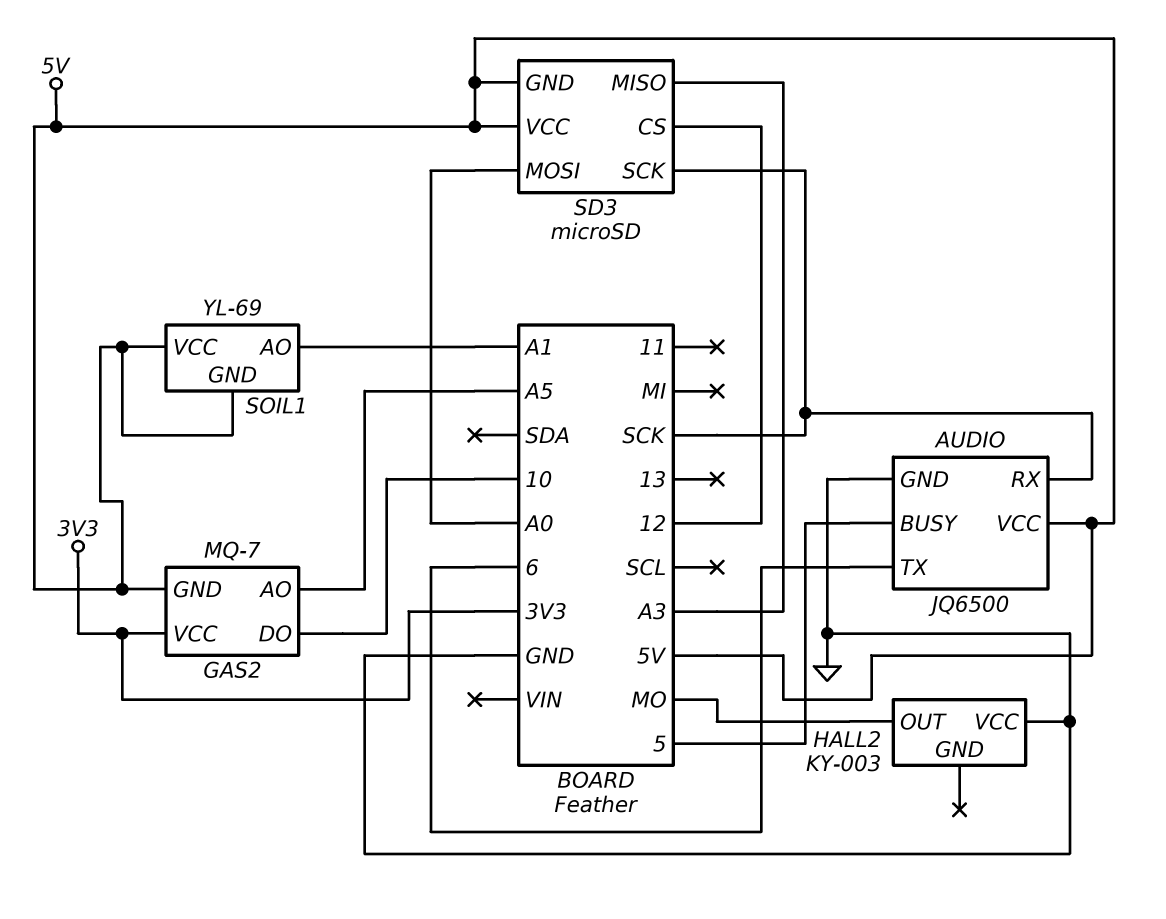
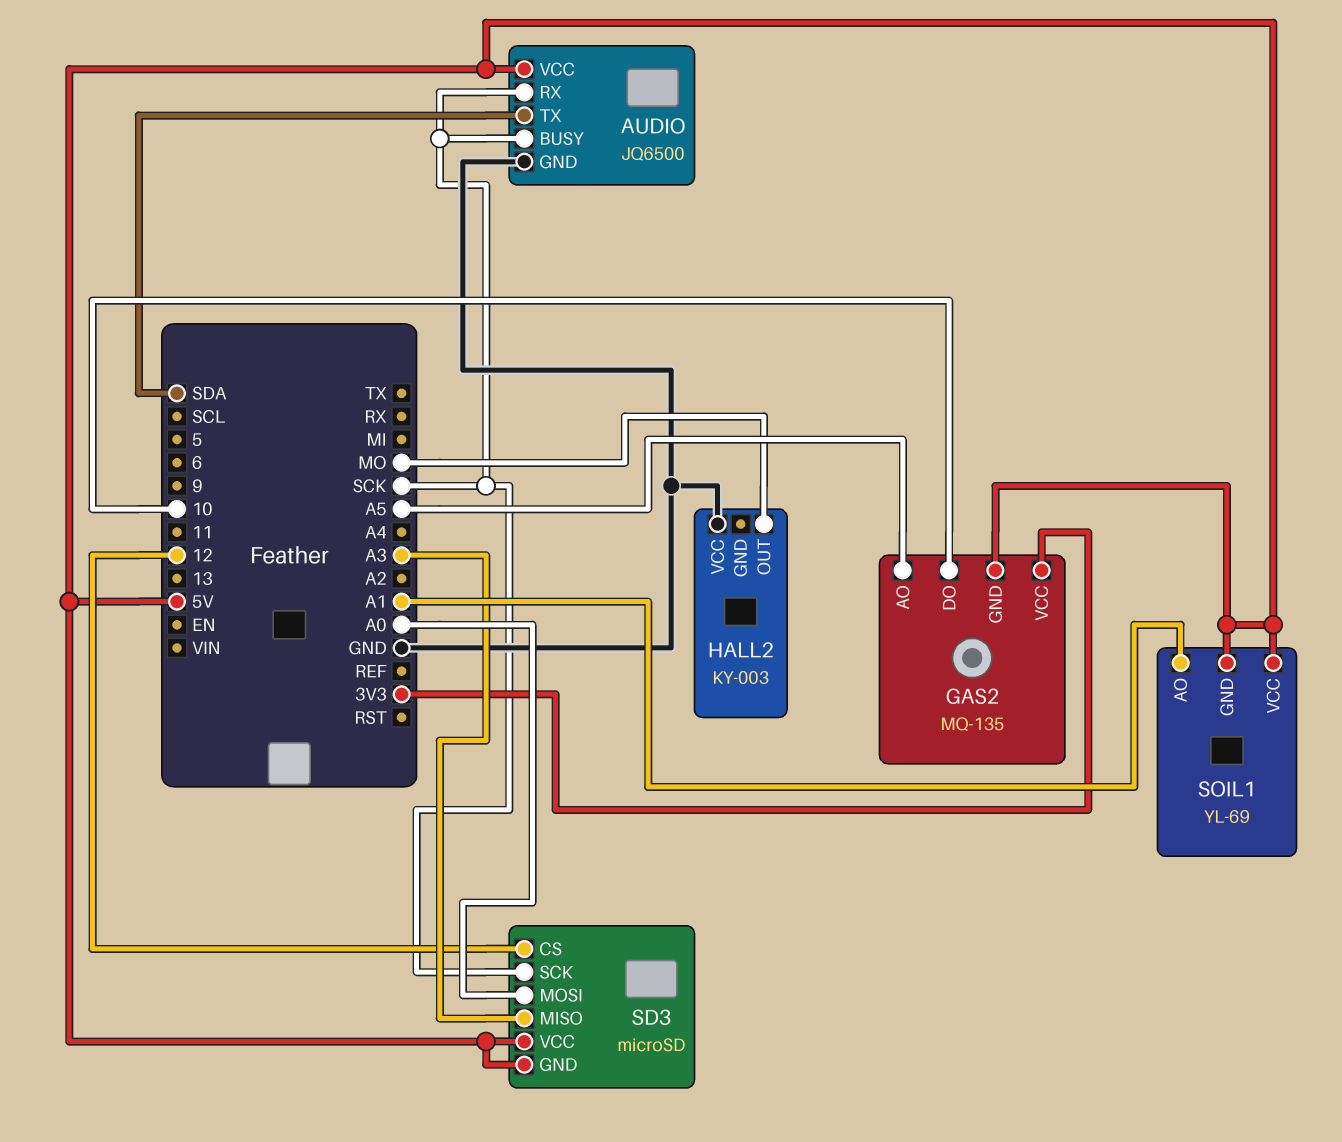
AUDIO pin BUSY: 5 -> SCK
AUDIO pin TX: 6 -> SDA
GAS2: MQ-7 -> MQ-135

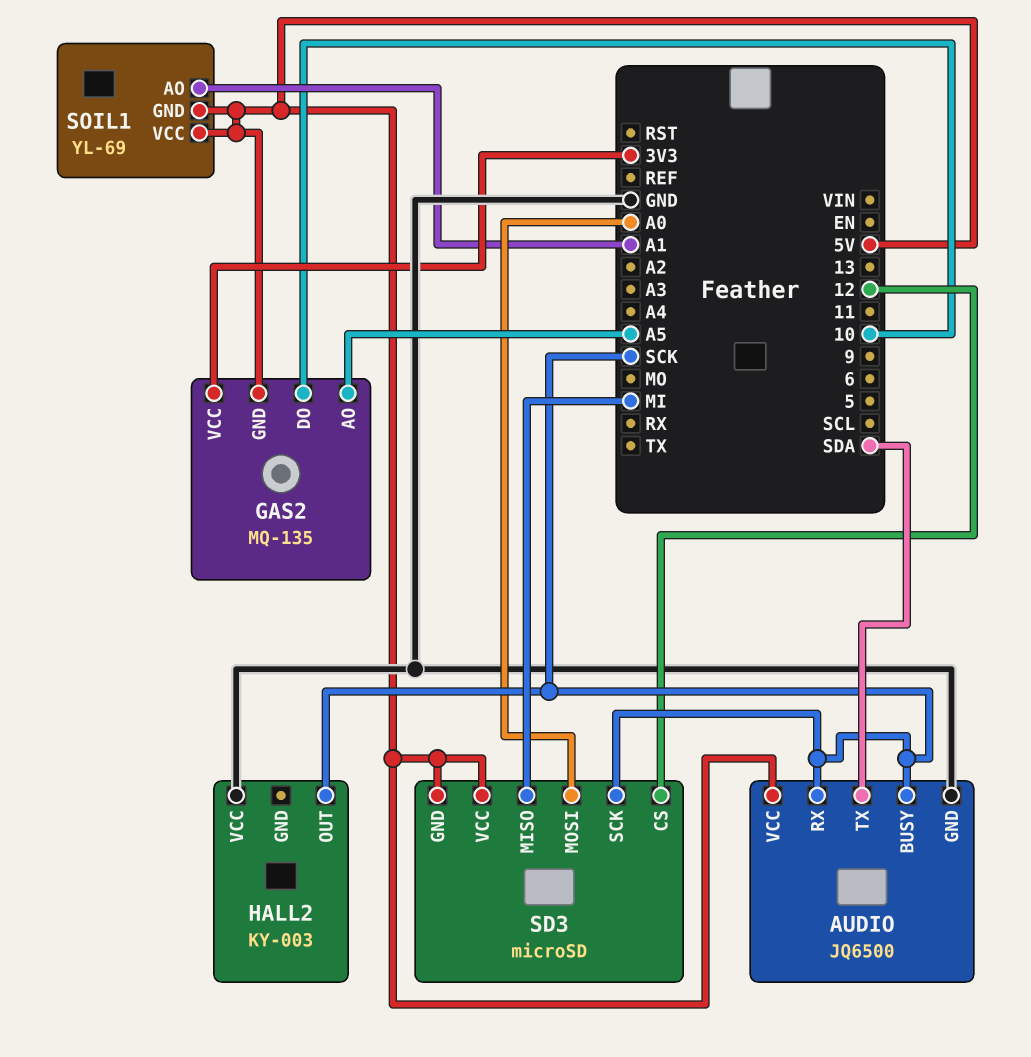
HALL2 pin OUT: MO -> SCK
SD3 pin MISO: A3 -> MI

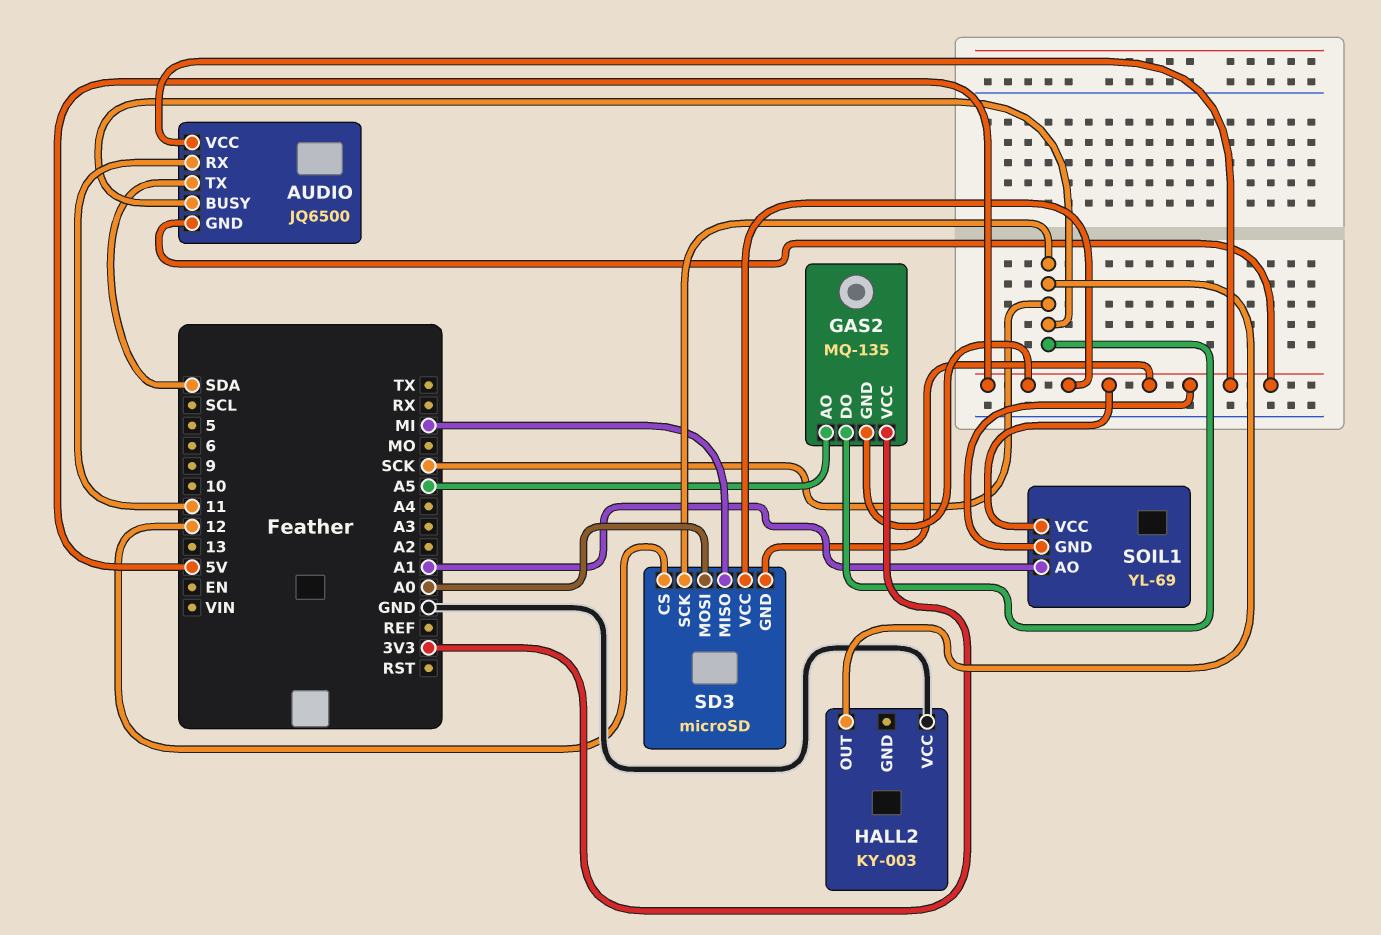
AUDIO pin GND: GND -> 5V
AUDIO pin RX: SCK -> 11
GAS2 pin DO: 10 -> SCK

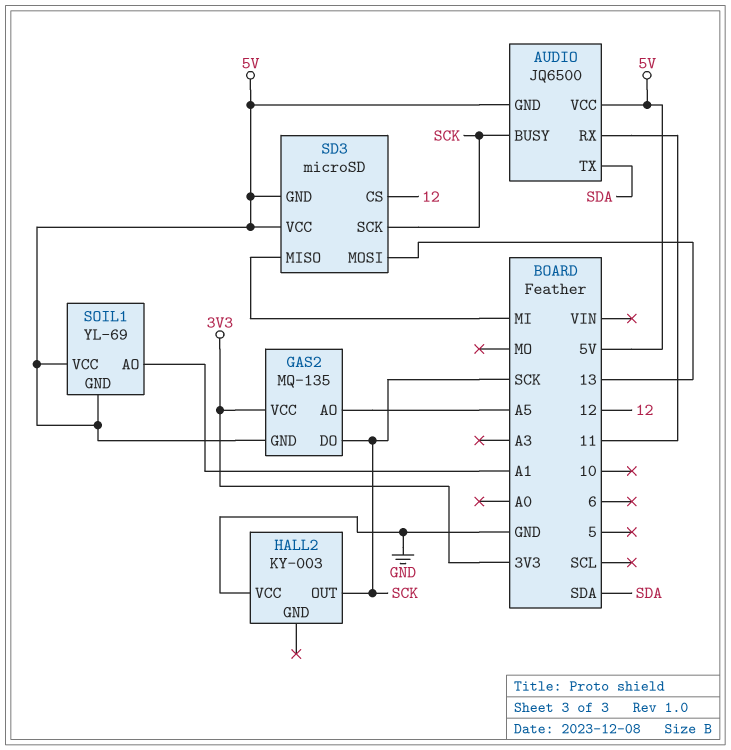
SD3 pin MOSI: A0 -> 13

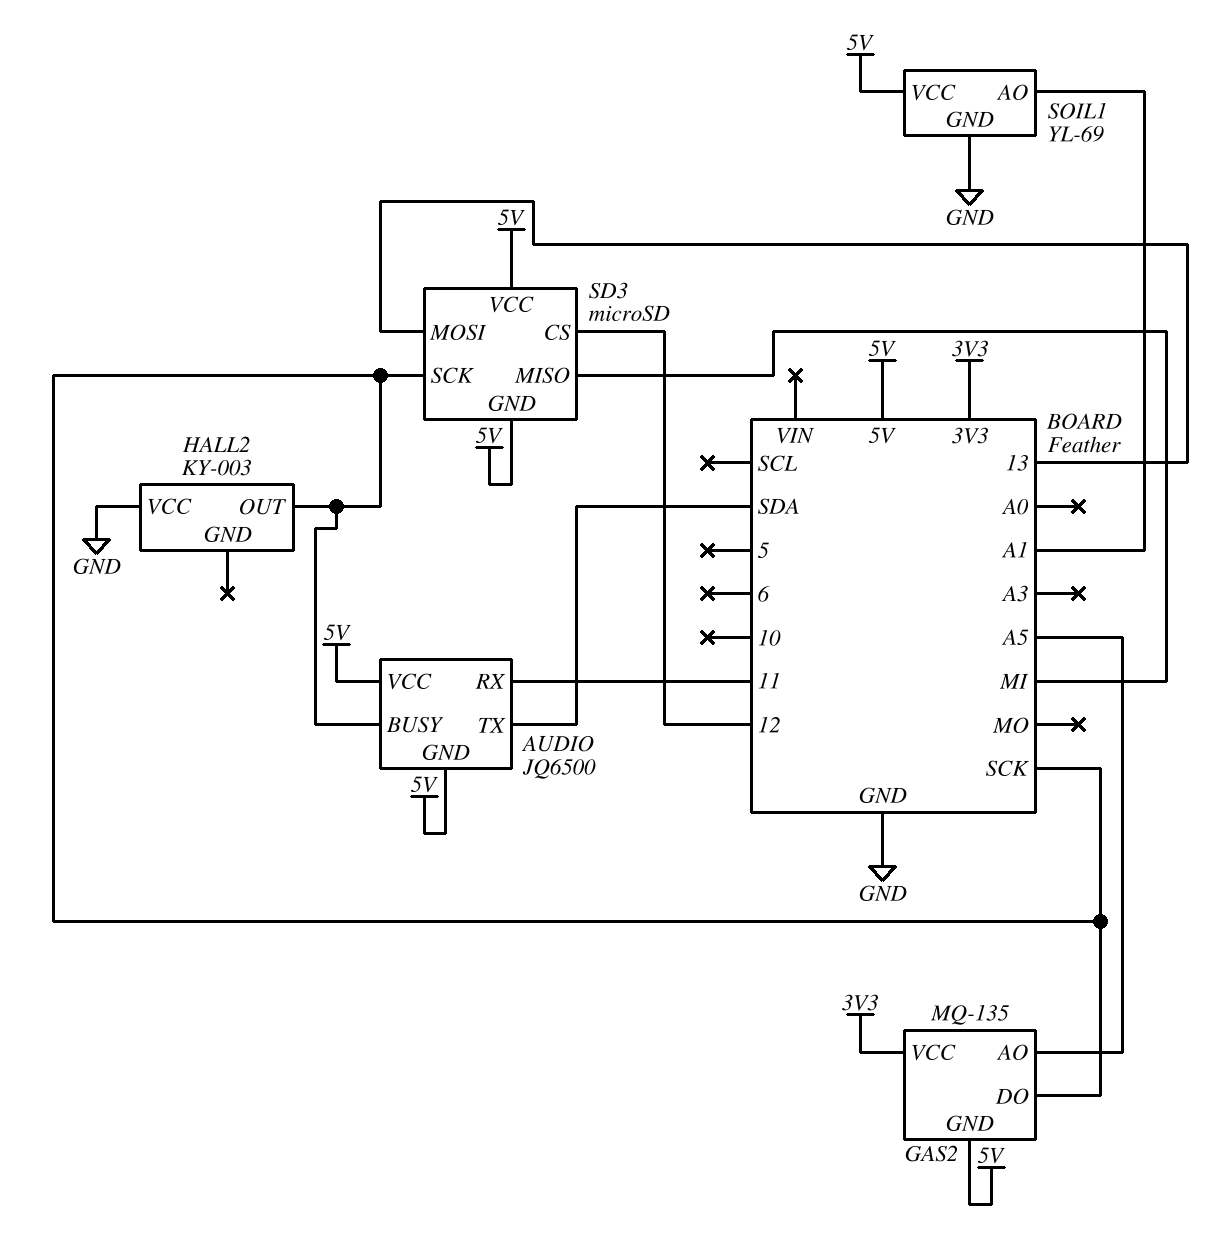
SOIL1 pin GND: 5V -> GND

